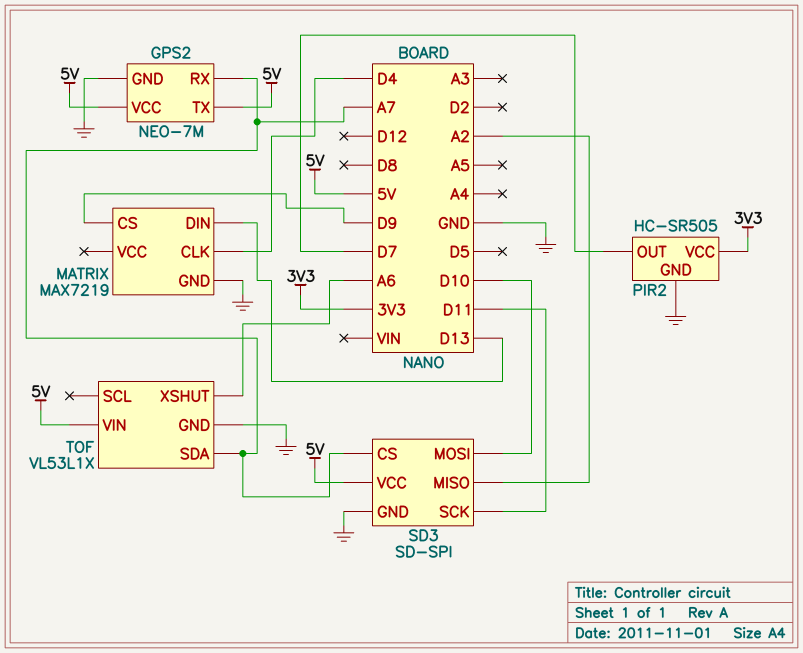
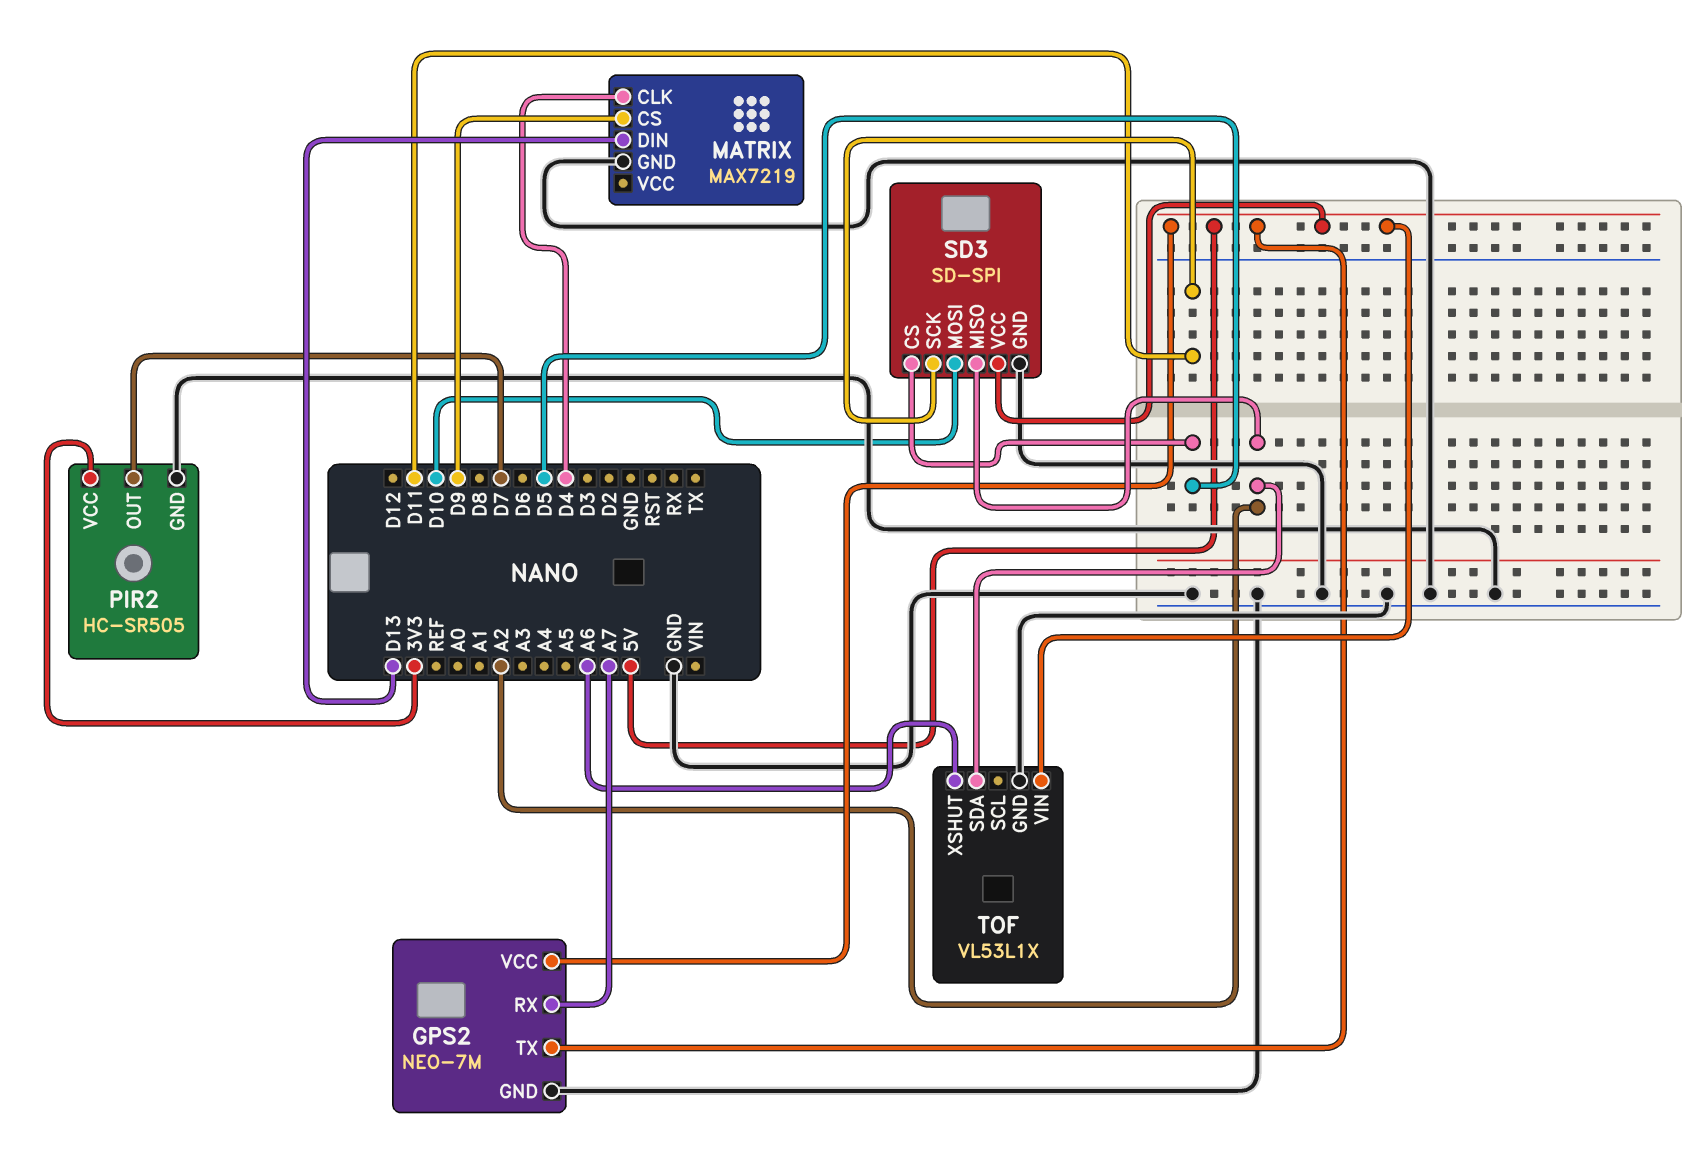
SD3 pin CS: A7 -> D5
TOF pin SDA: A7 -> A2

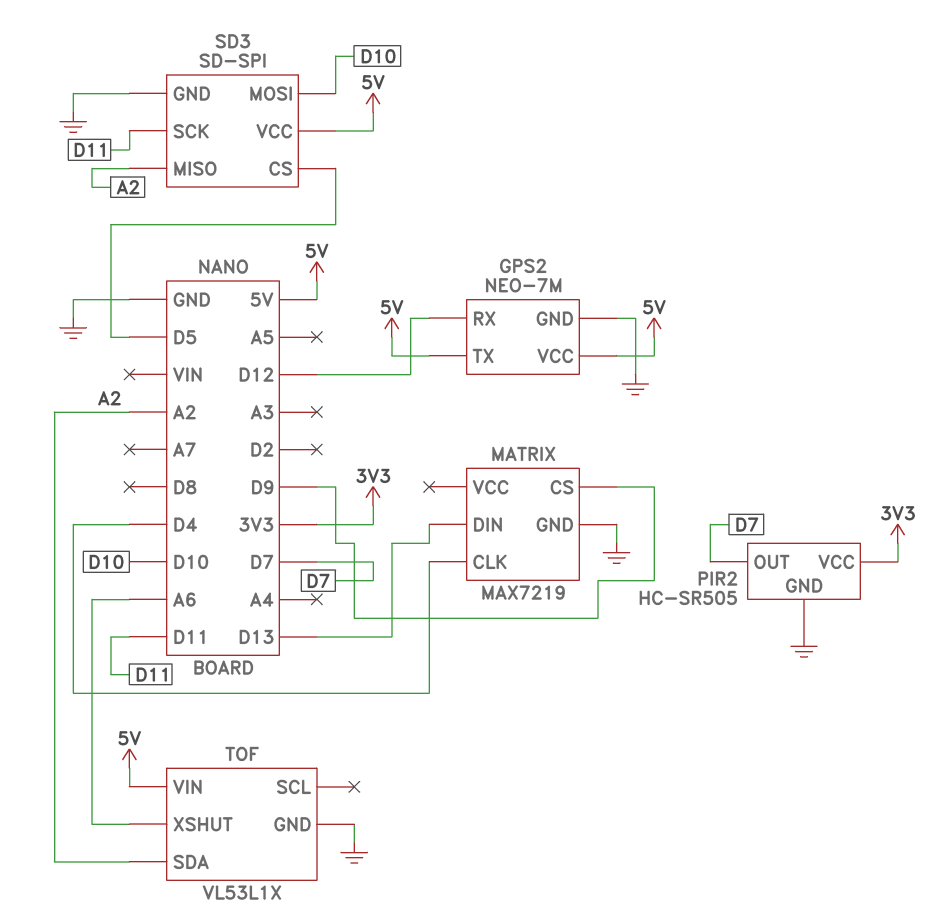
GPS2 pin RX: A7 -> D12

